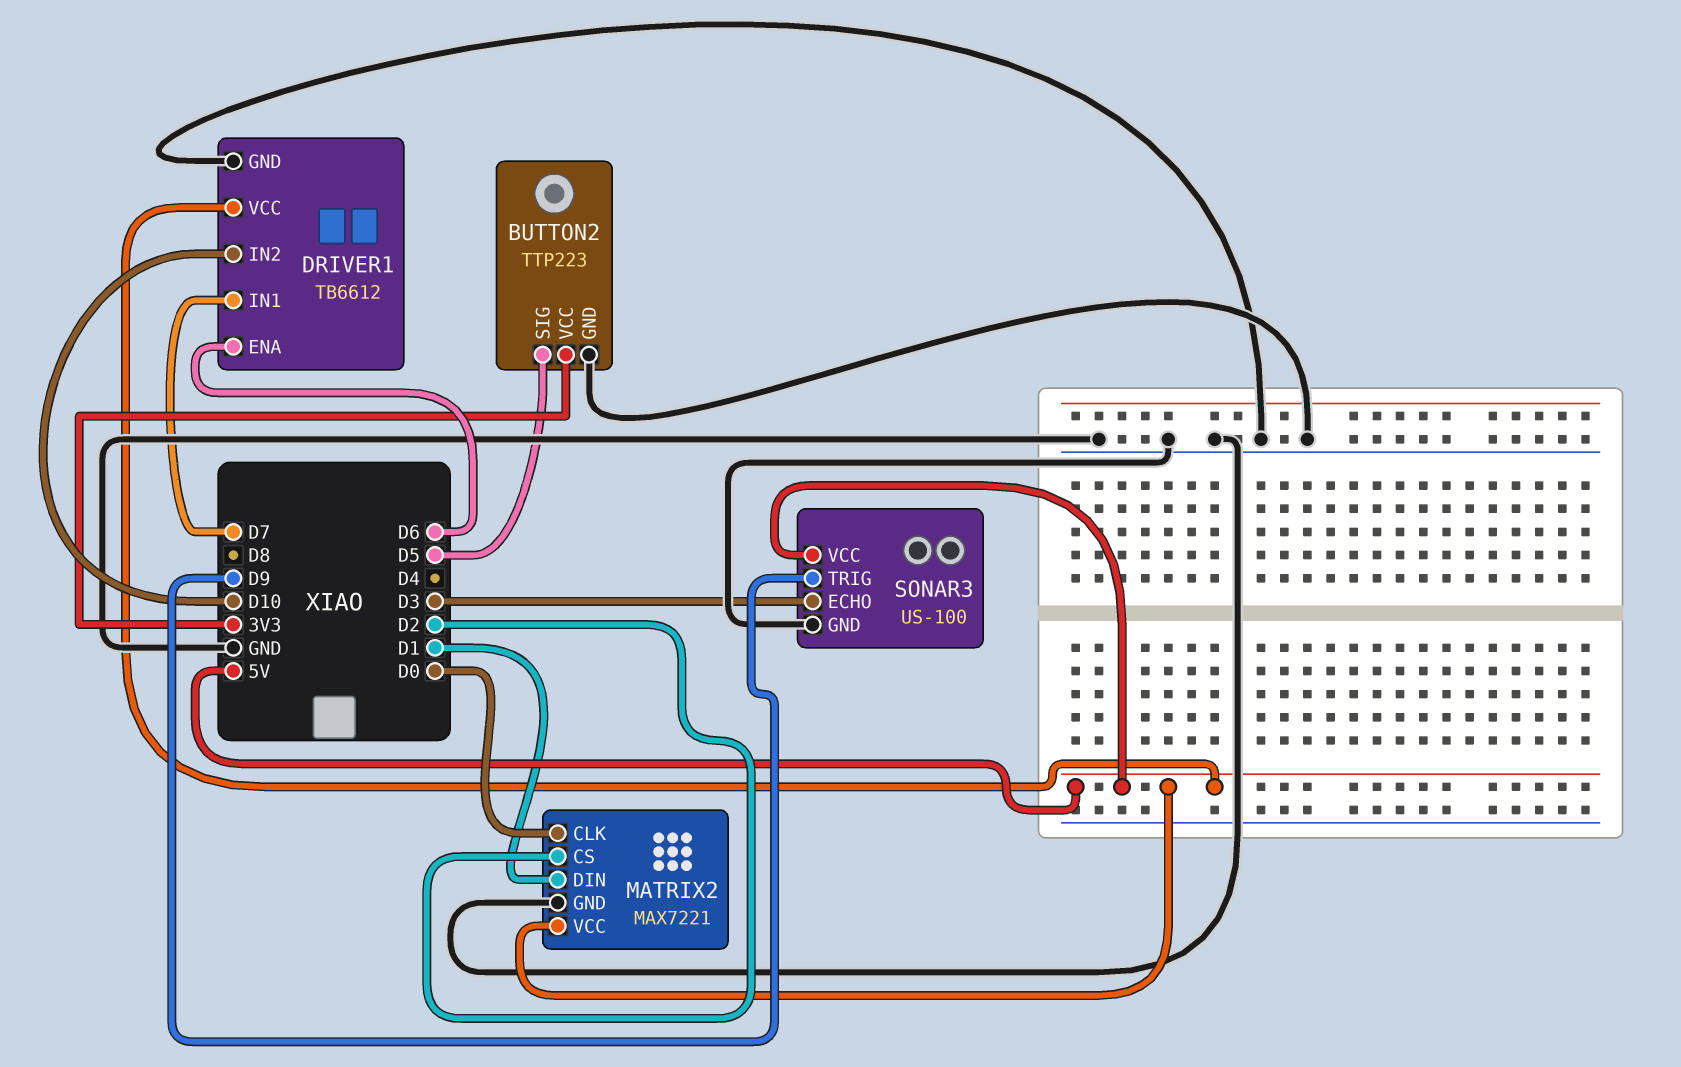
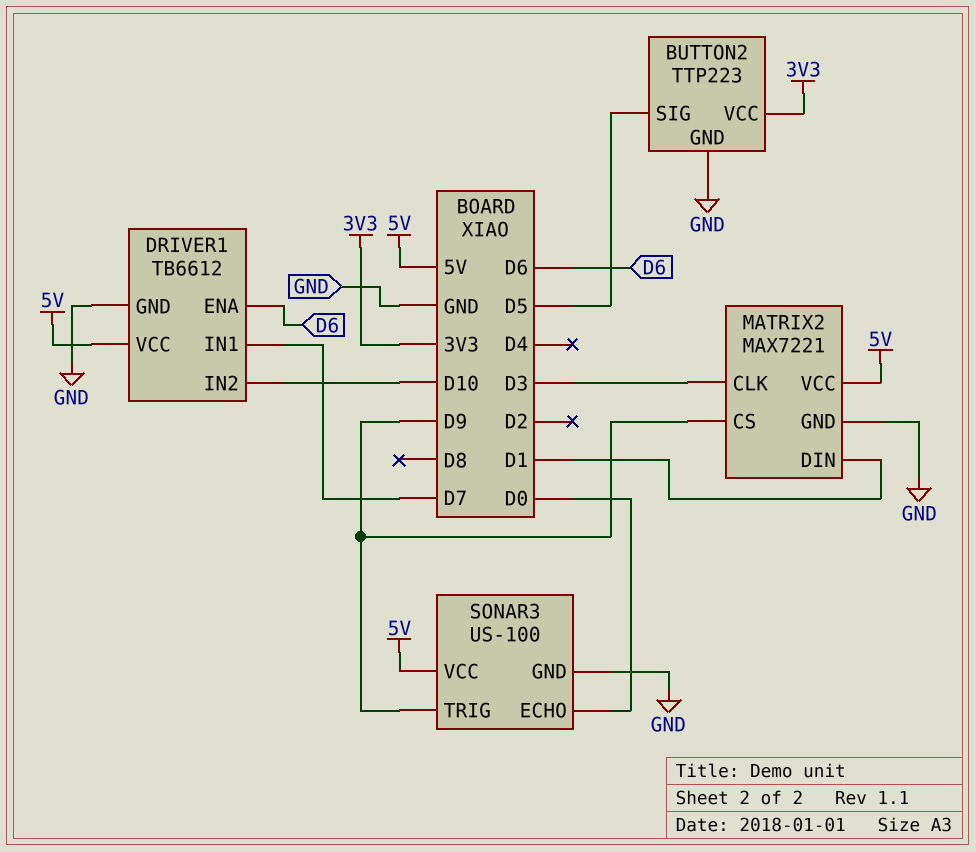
MATRIX2 pin CLK: D0 -> D3
MATRIX2 pin CS: D2 -> D9
SONAR3 pin ECHO: D3 -> D0

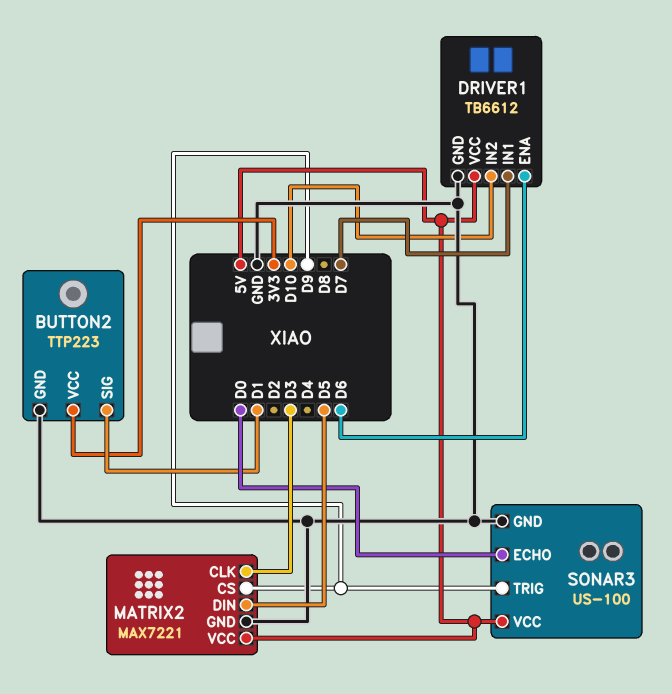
BUTTON2 pin SIG: D5 -> D1
MATRIX2 pin DIN: D1 -> D5

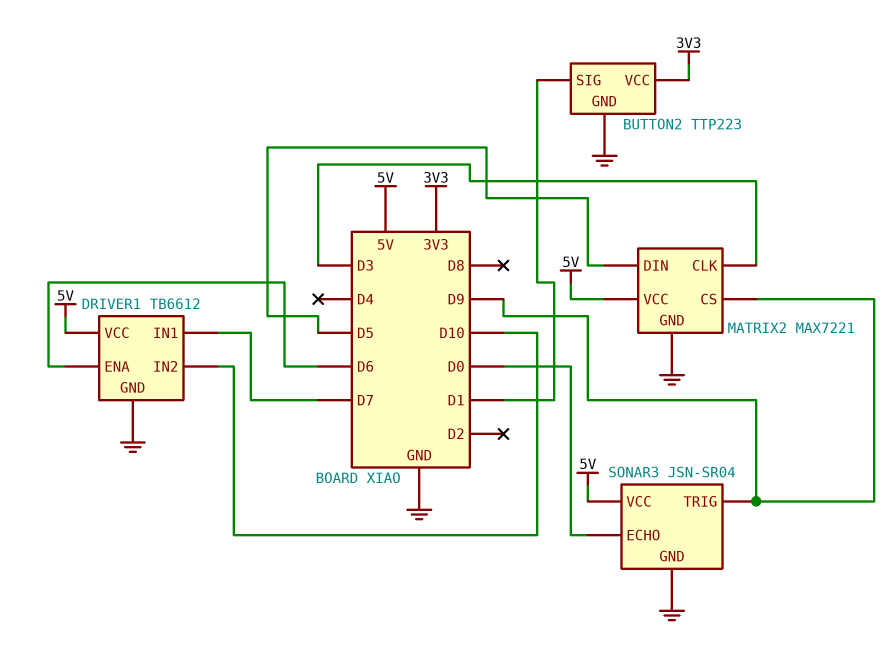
SONAR3: US-100 -> JSN-SR04

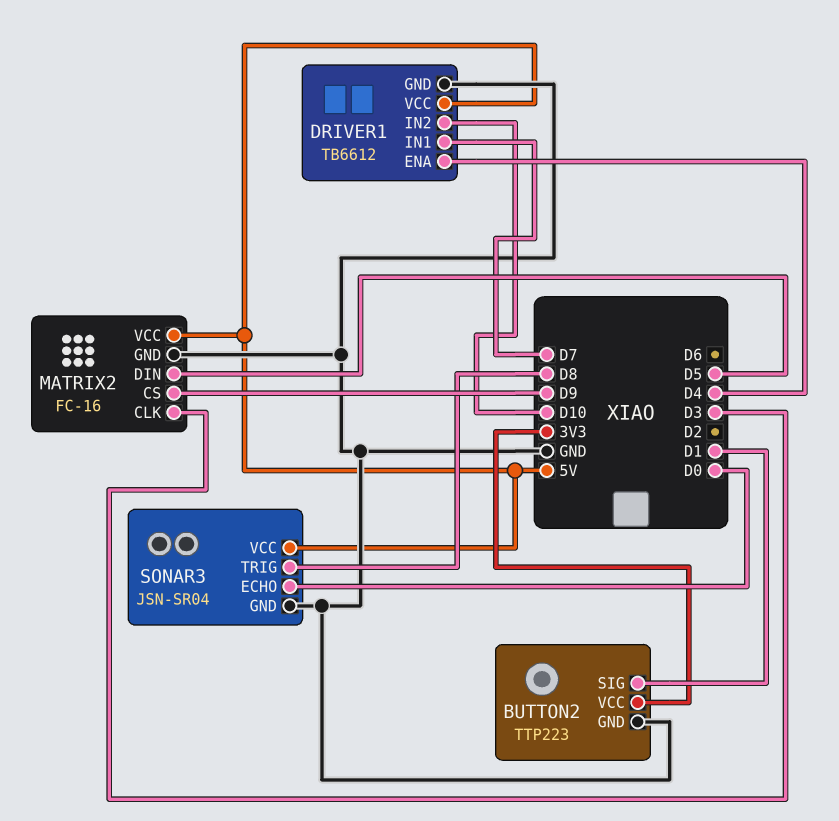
DRIVER1 pin ENA: D6 -> D4
MATRIX2: MAX7221 -> FC-16
SONAR3 pin TRIG: D9 -> D8

